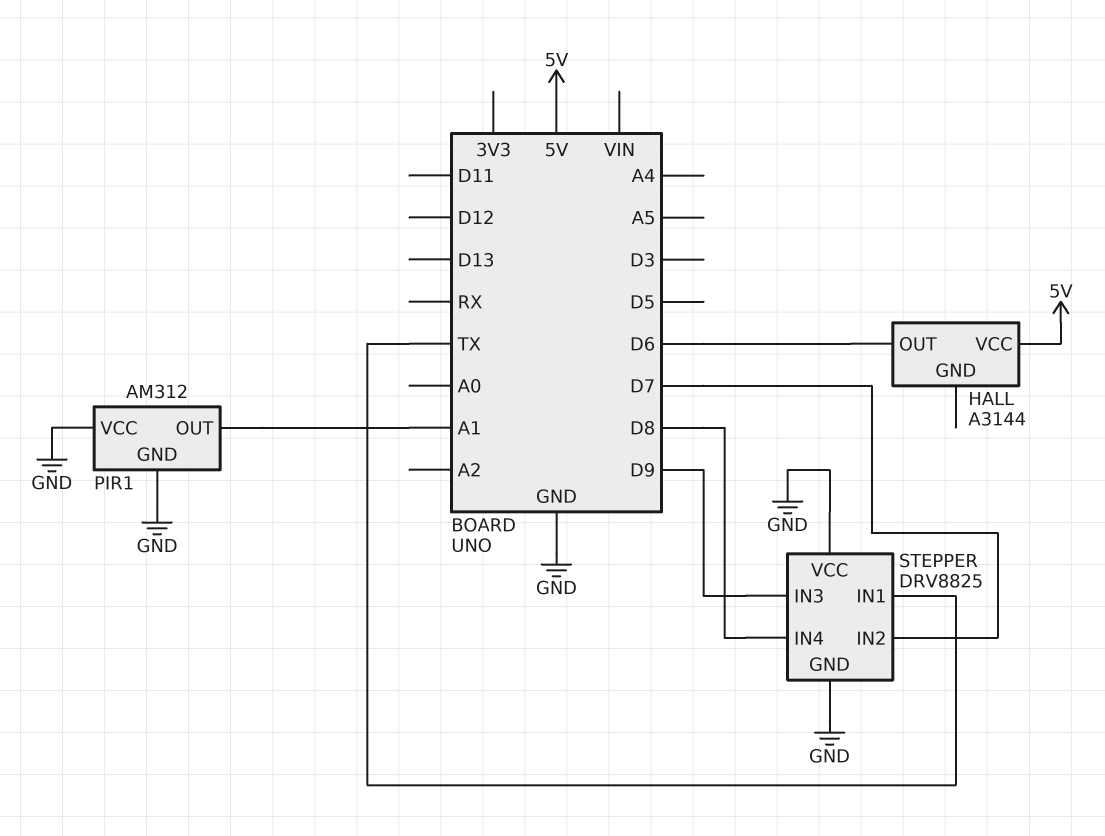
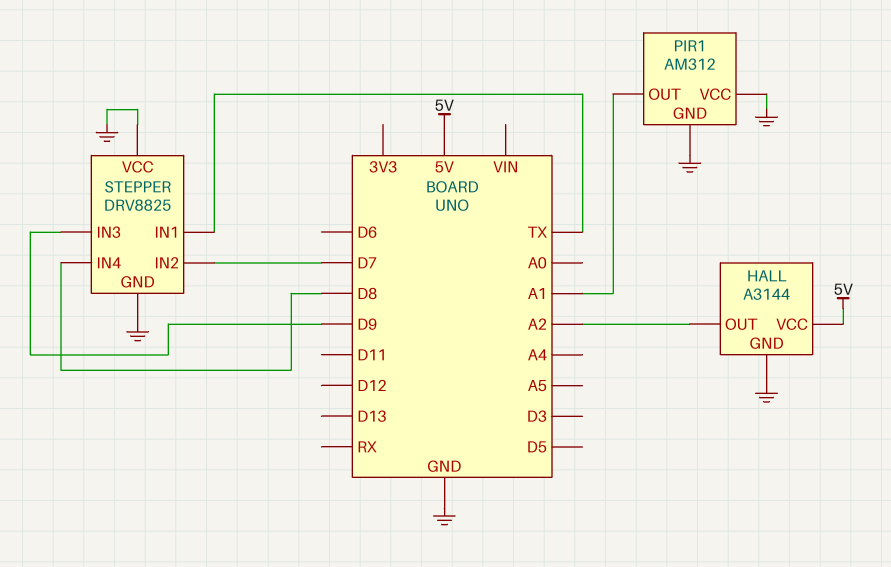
HALL pin GND: none -> GND
HALL pin OUT: D6 -> A2

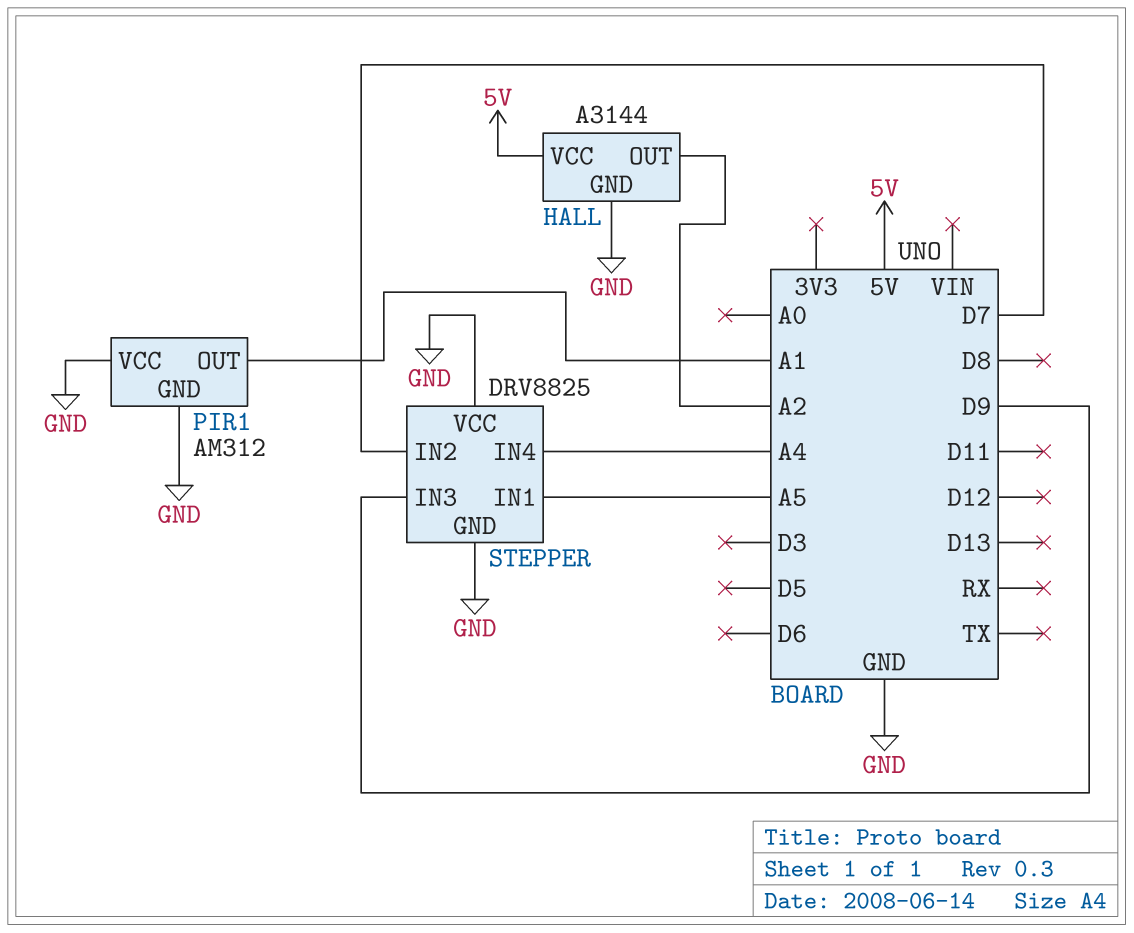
STEPPER pin IN1: TX -> A5
STEPPER pin IN4: D8 -> A4

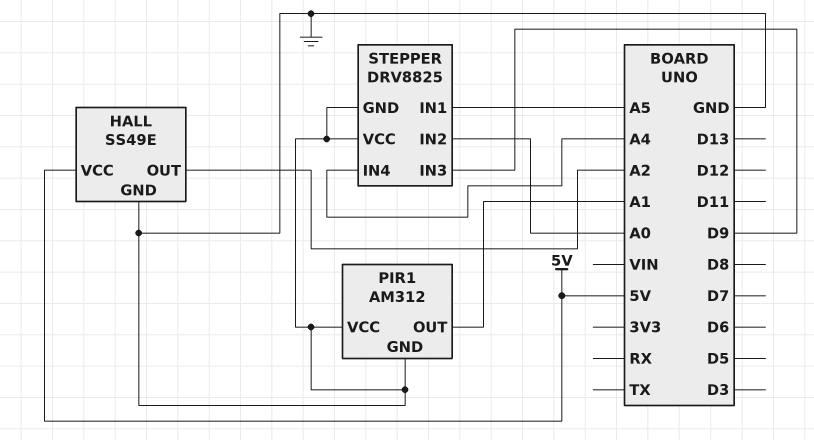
HALL: A3144 -> SS49E
STEPPER pin IN2: D7 -> A0

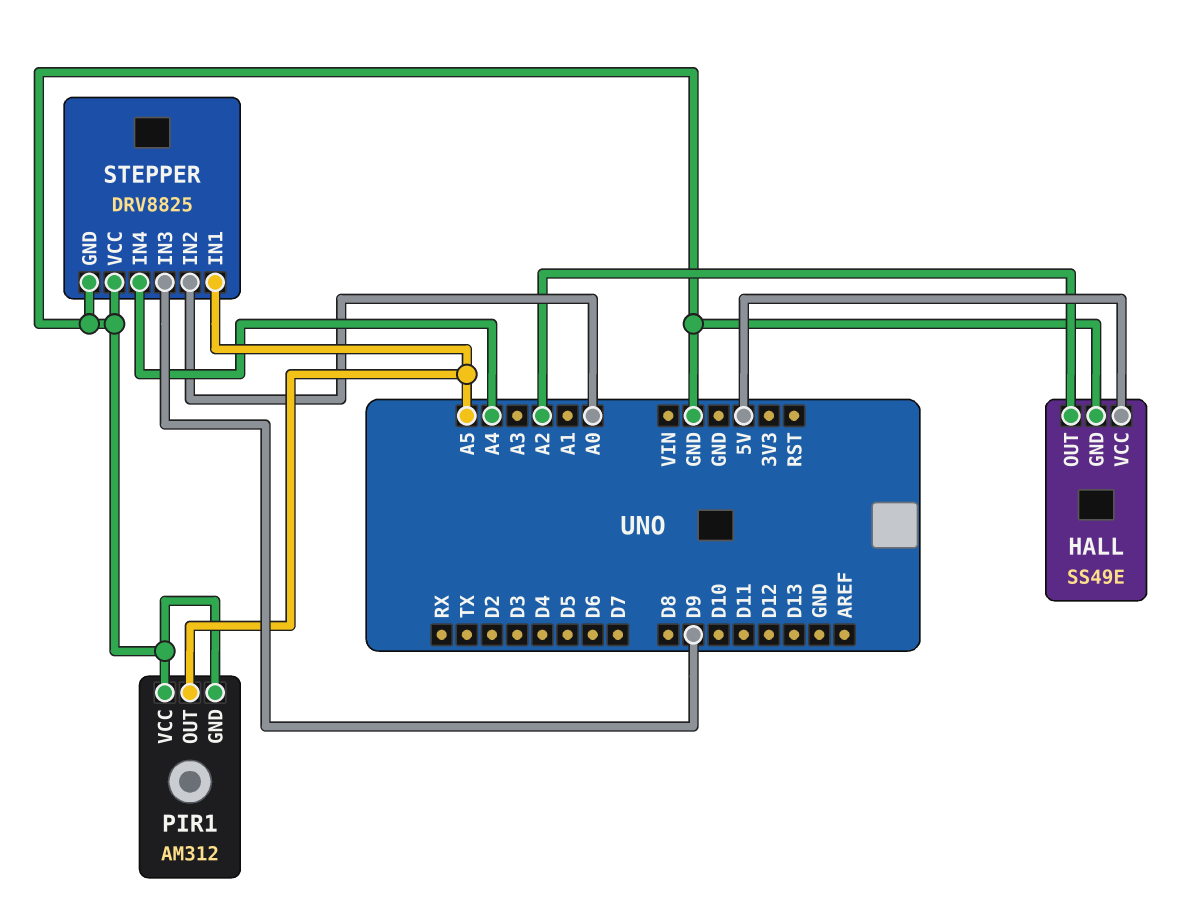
PIR1 pin OUT: A1 -> A5

